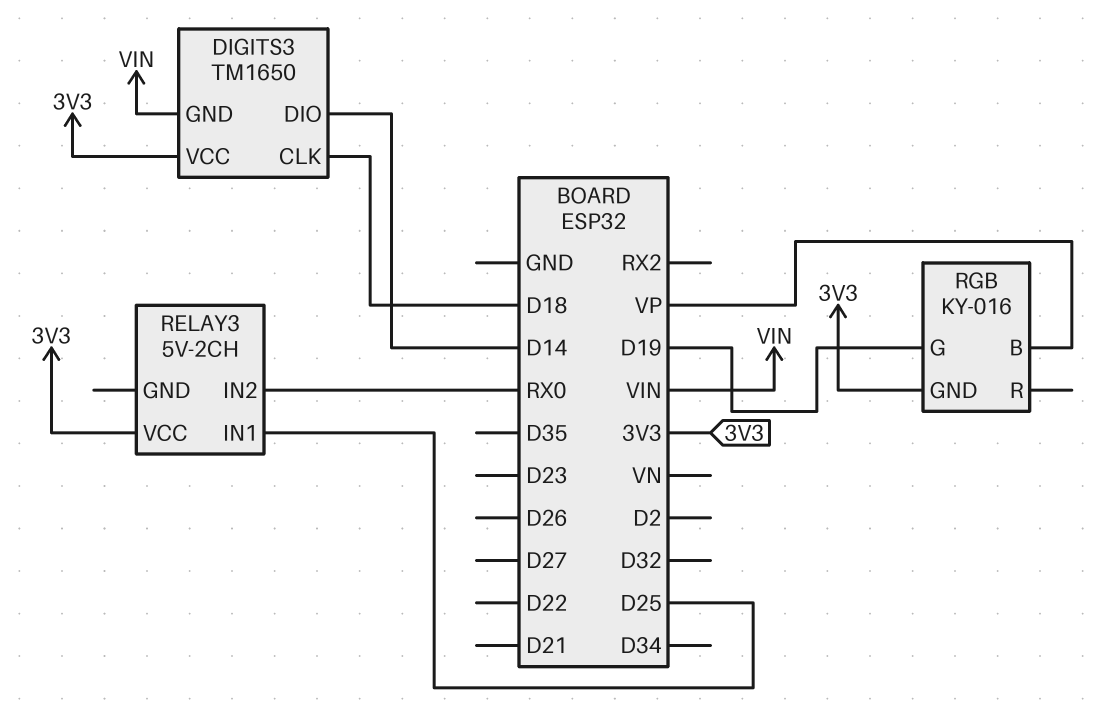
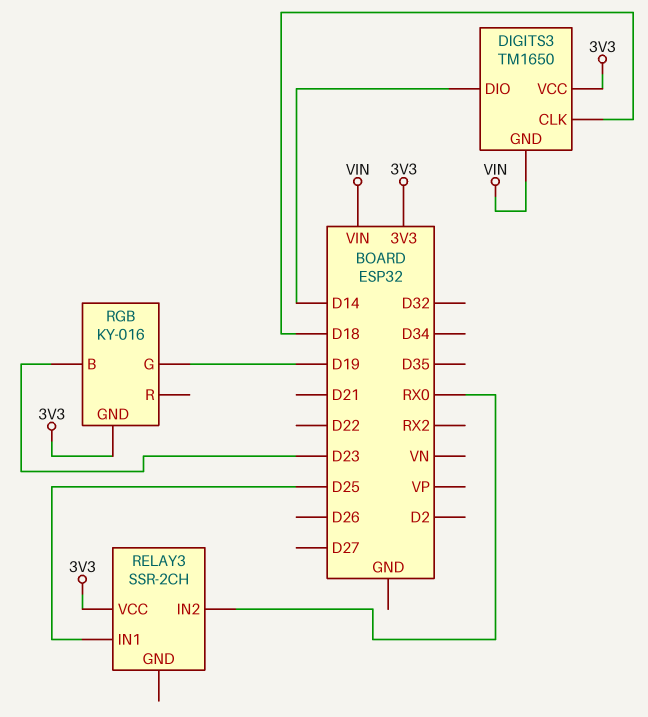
RELAY3: 5V-2CH -> SSR-2CH
RGB pin B: VP -> D23

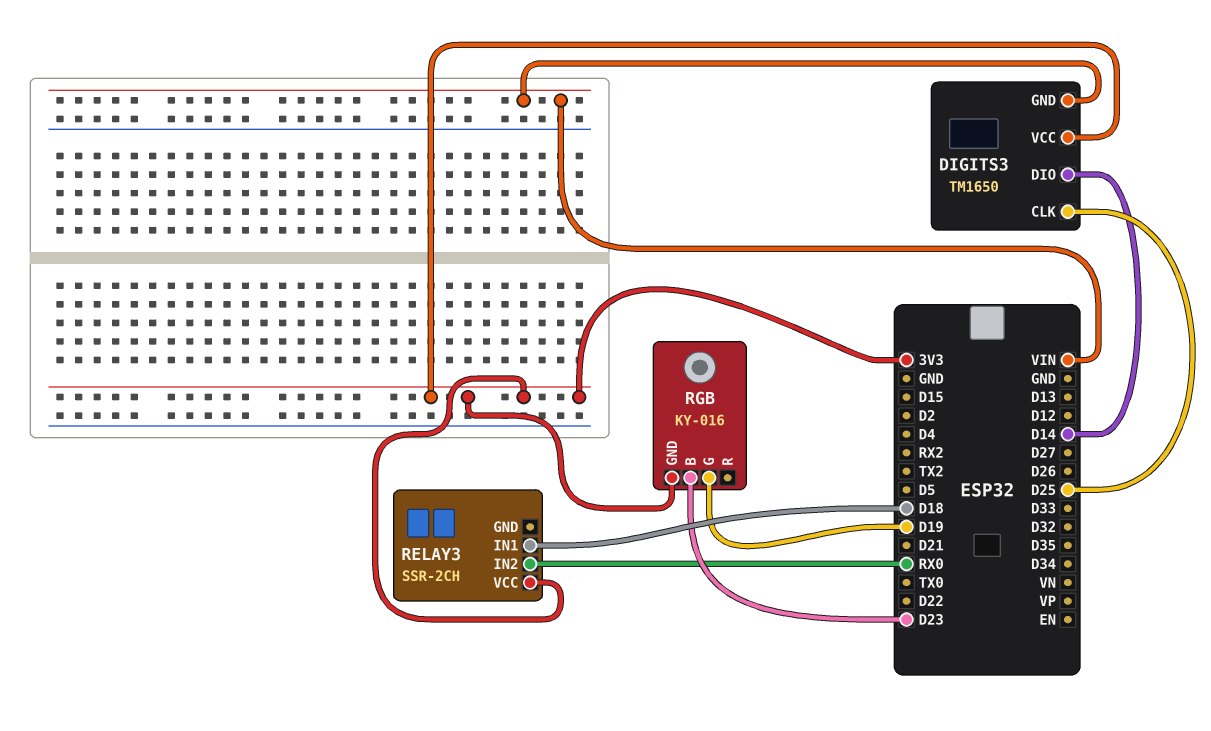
DIGITS3 pin CLK: D18 -> D25
RELAY3 pin IN1: D25 -> D18

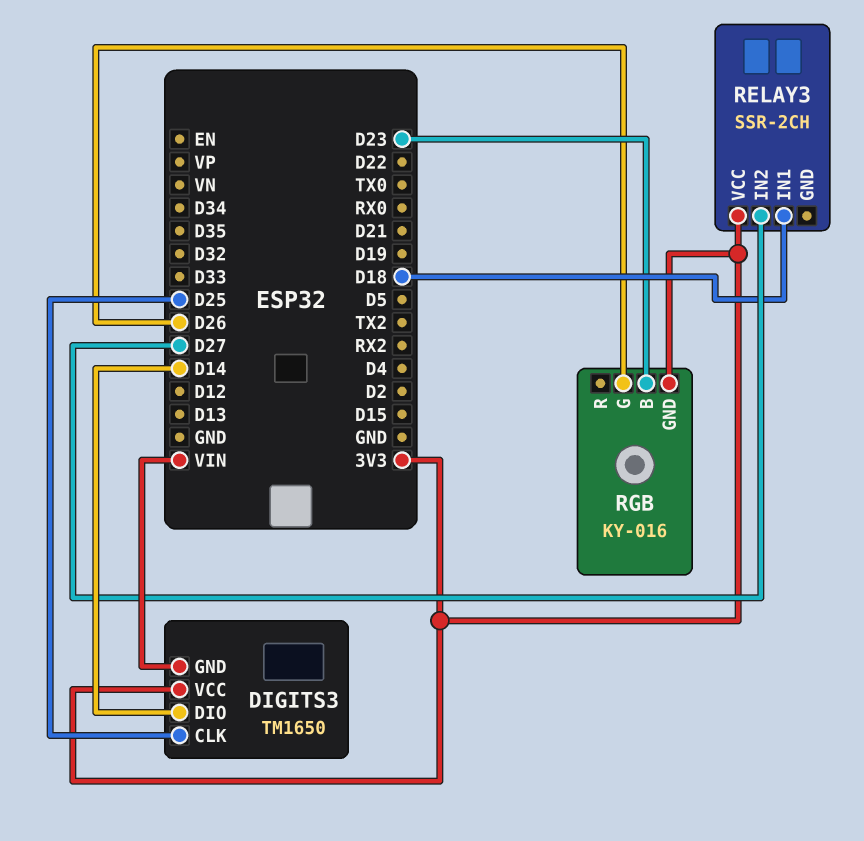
RELAY3 pin IN2: RX0 -> D27
RGB pin G: D19 -> D26

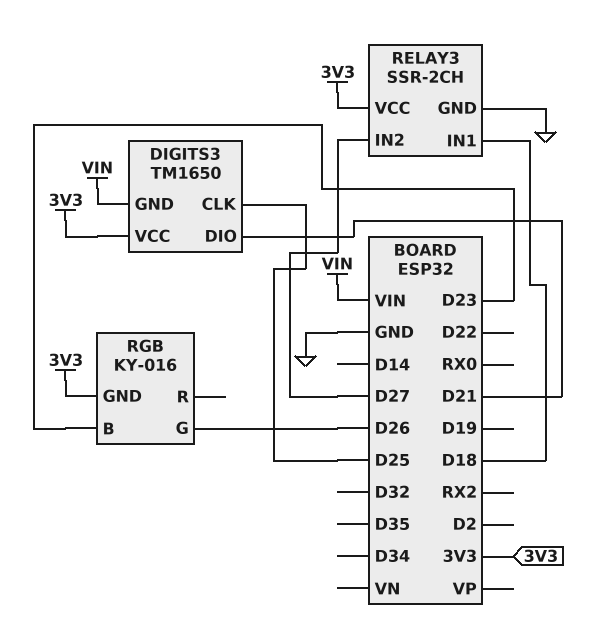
DIGITS3 pin DIO: D14 -> D21
RELAY3 pin GND: none -> GND

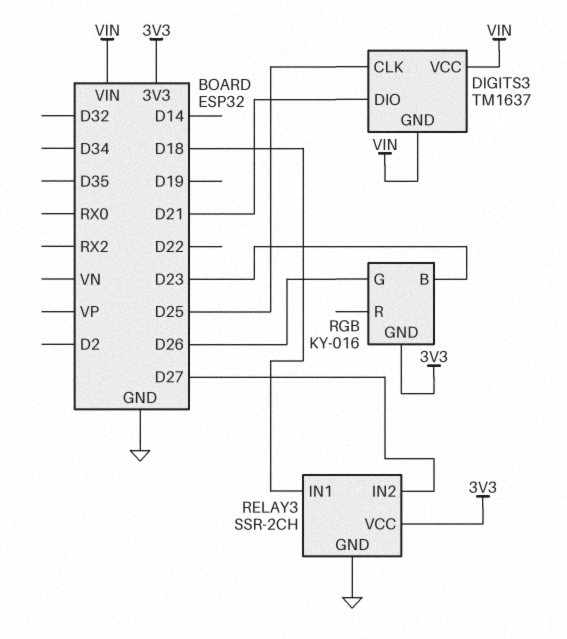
DIGITS3: TM1650 -> TM1637
DIGITS3 pin VCC: 3V3 -> VIN

